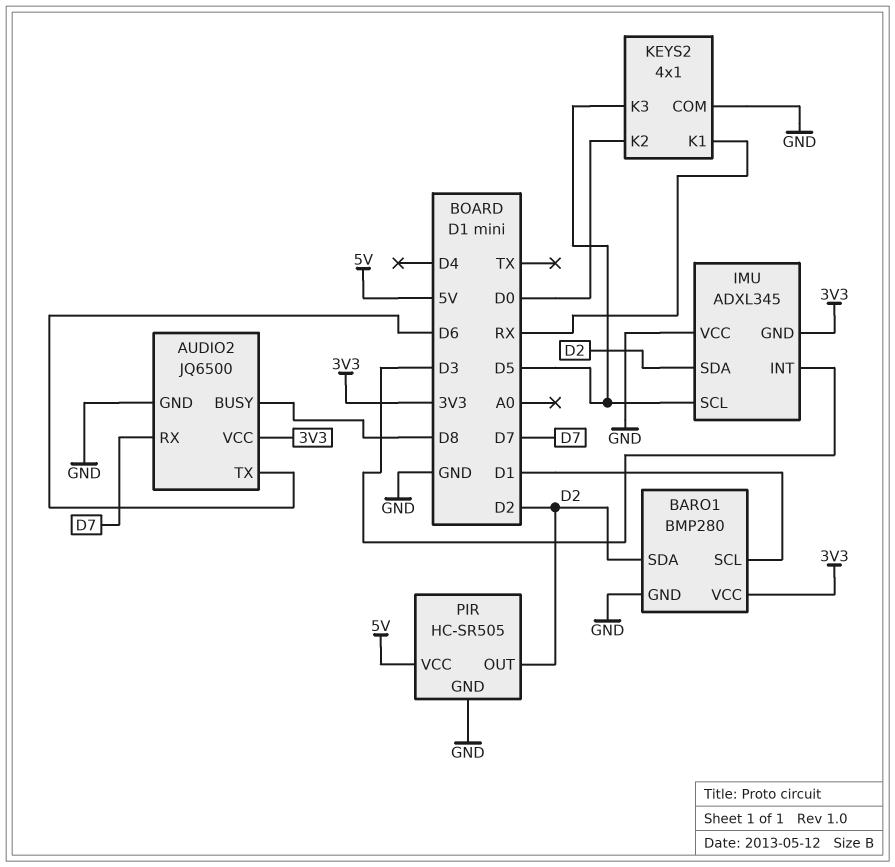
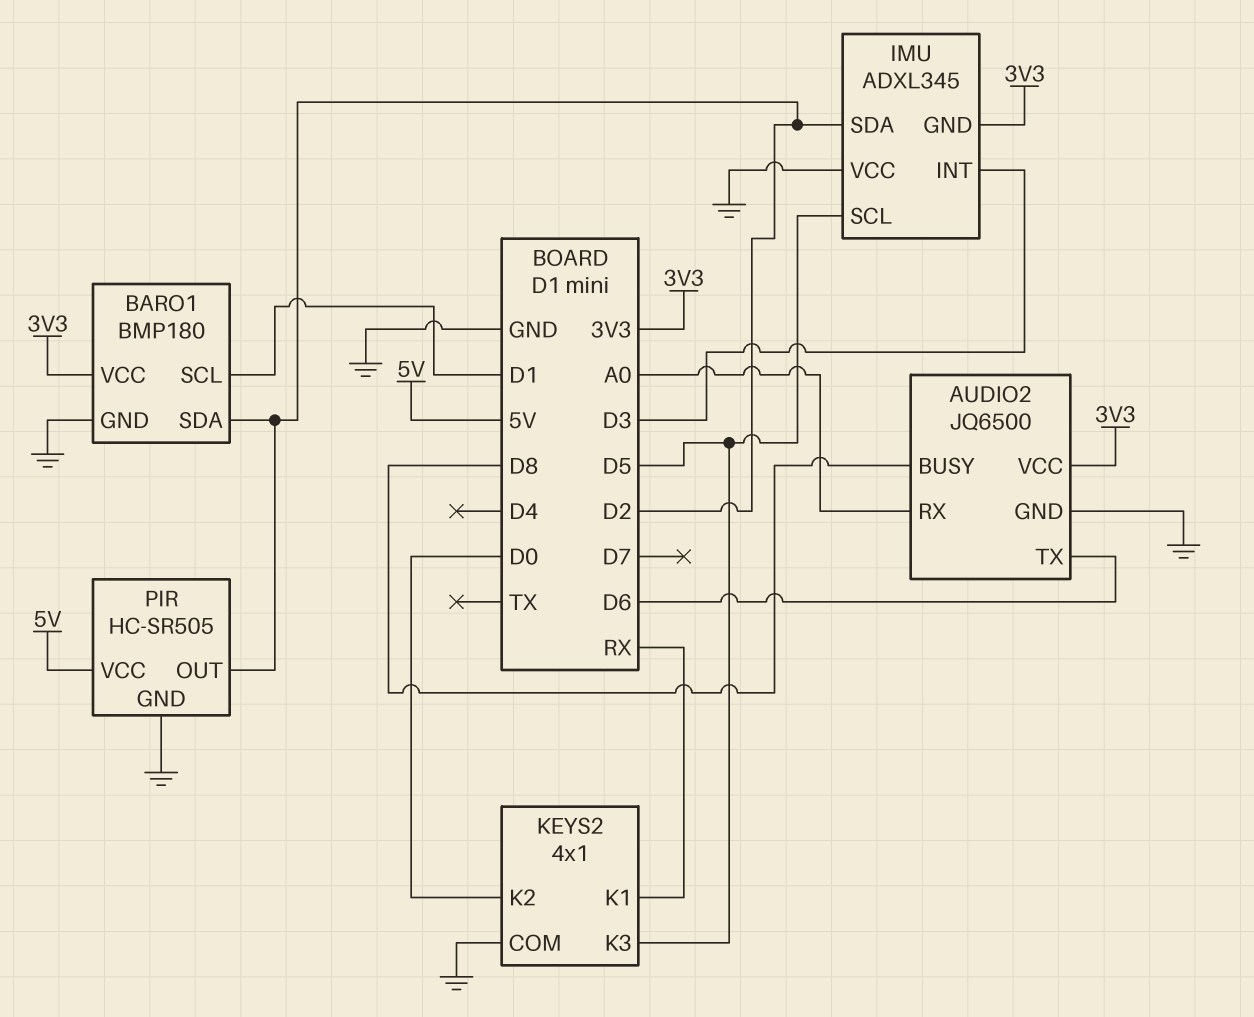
AUDIO2 pin RX: D7 -> A0
BARO1: BMP280 -> BMP180

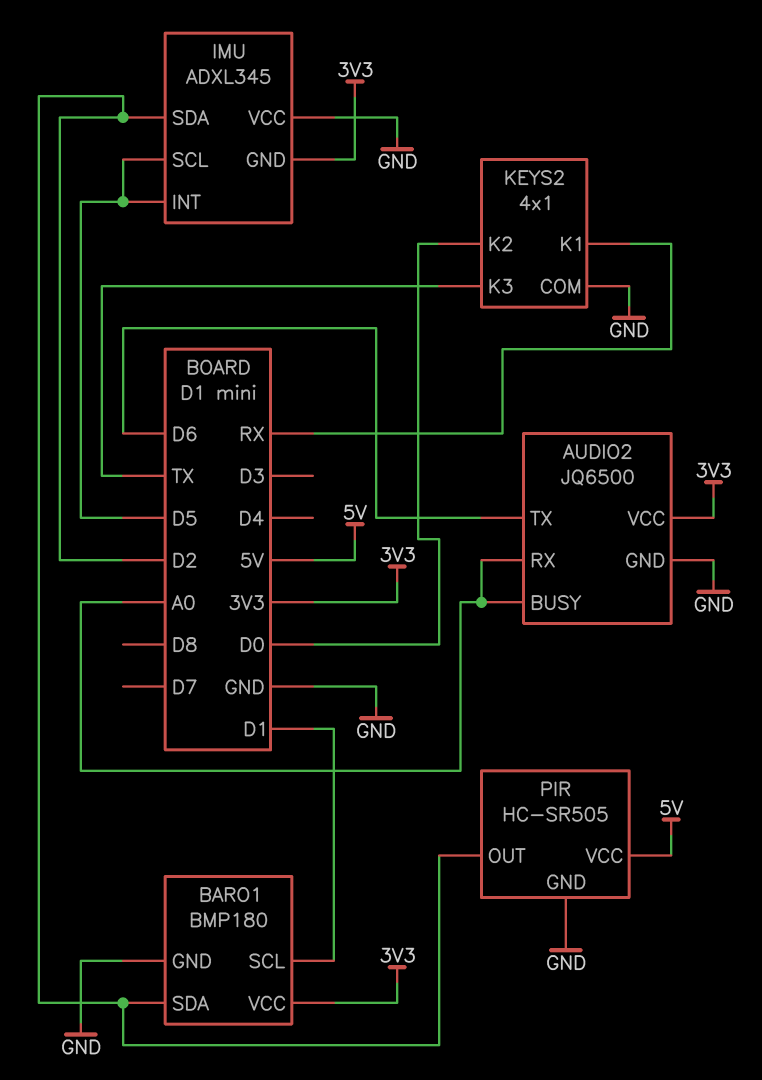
AUDIO2 pin BUSY: D8 -> A0
IMU pin INT: D3 -> D5
KEYS2 pin K3: D5 -> TX

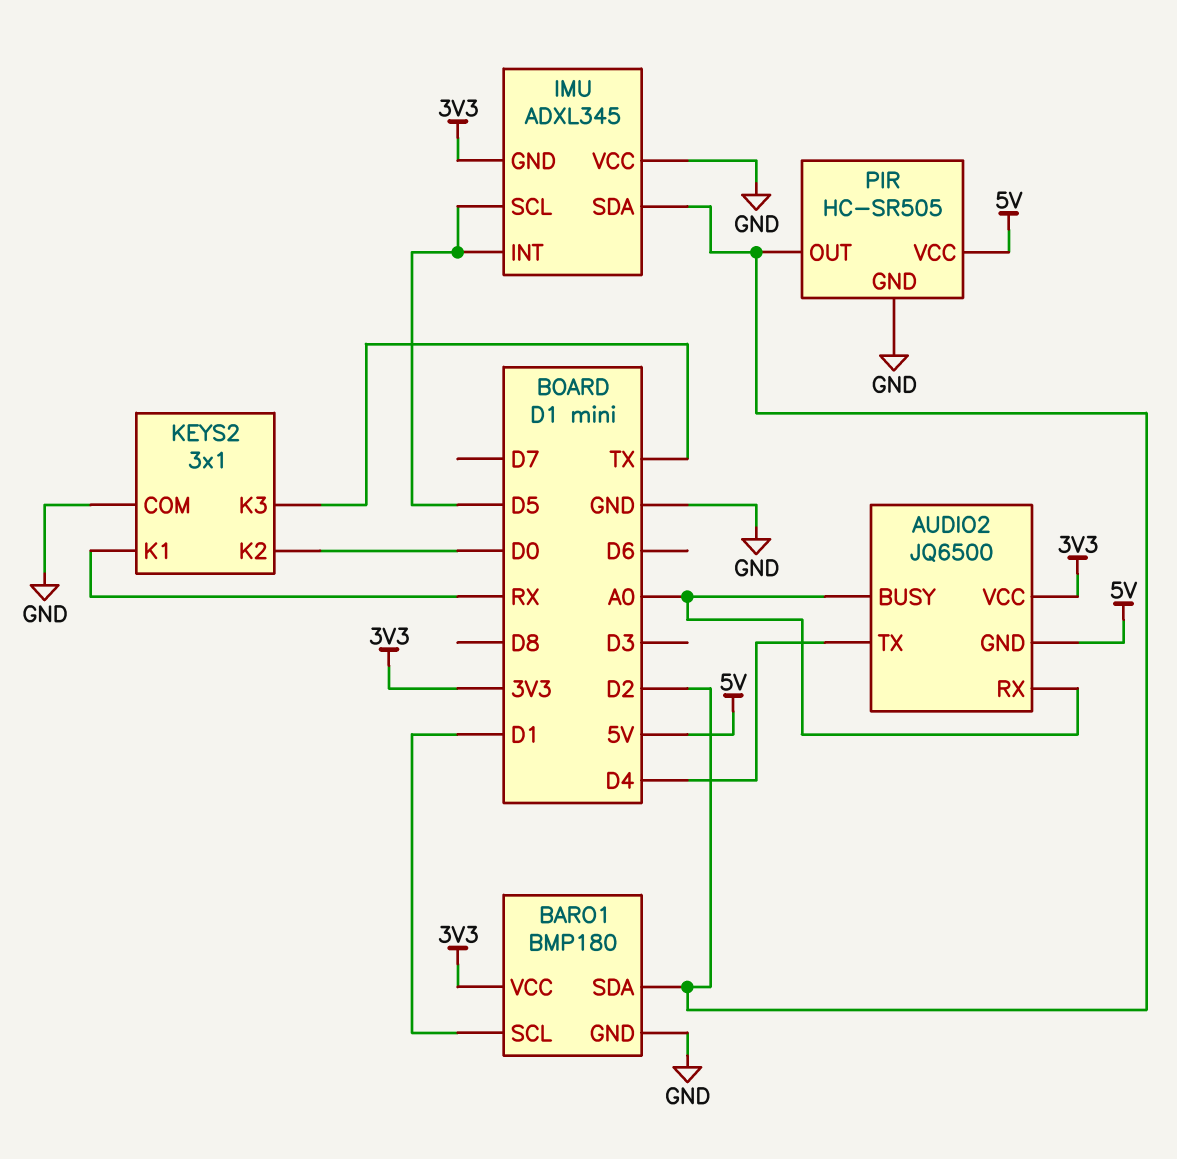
AUDIO2 pin GND: GND -> 5V
AUDIO2 pin TX: D6 -> D4
KEYS2: 4x1 -> 3x1

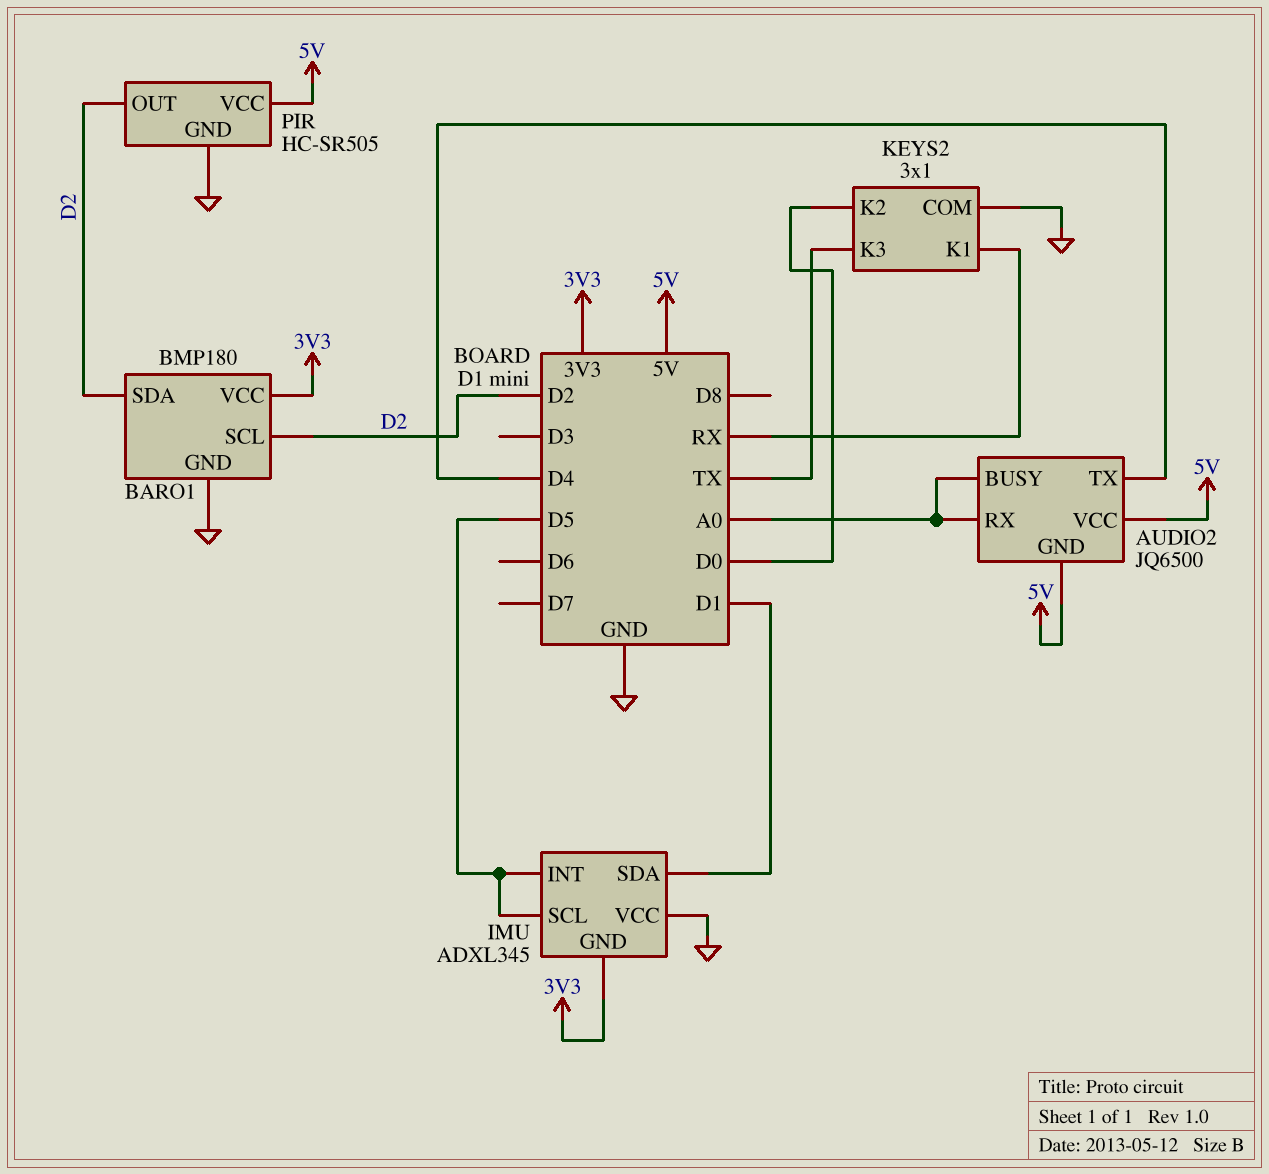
AUDIO2 pin VCC: 3V3 -> 5V
BARO1 pin SCL: D1 -> D2
IMU pin SDA: D2 -> D1

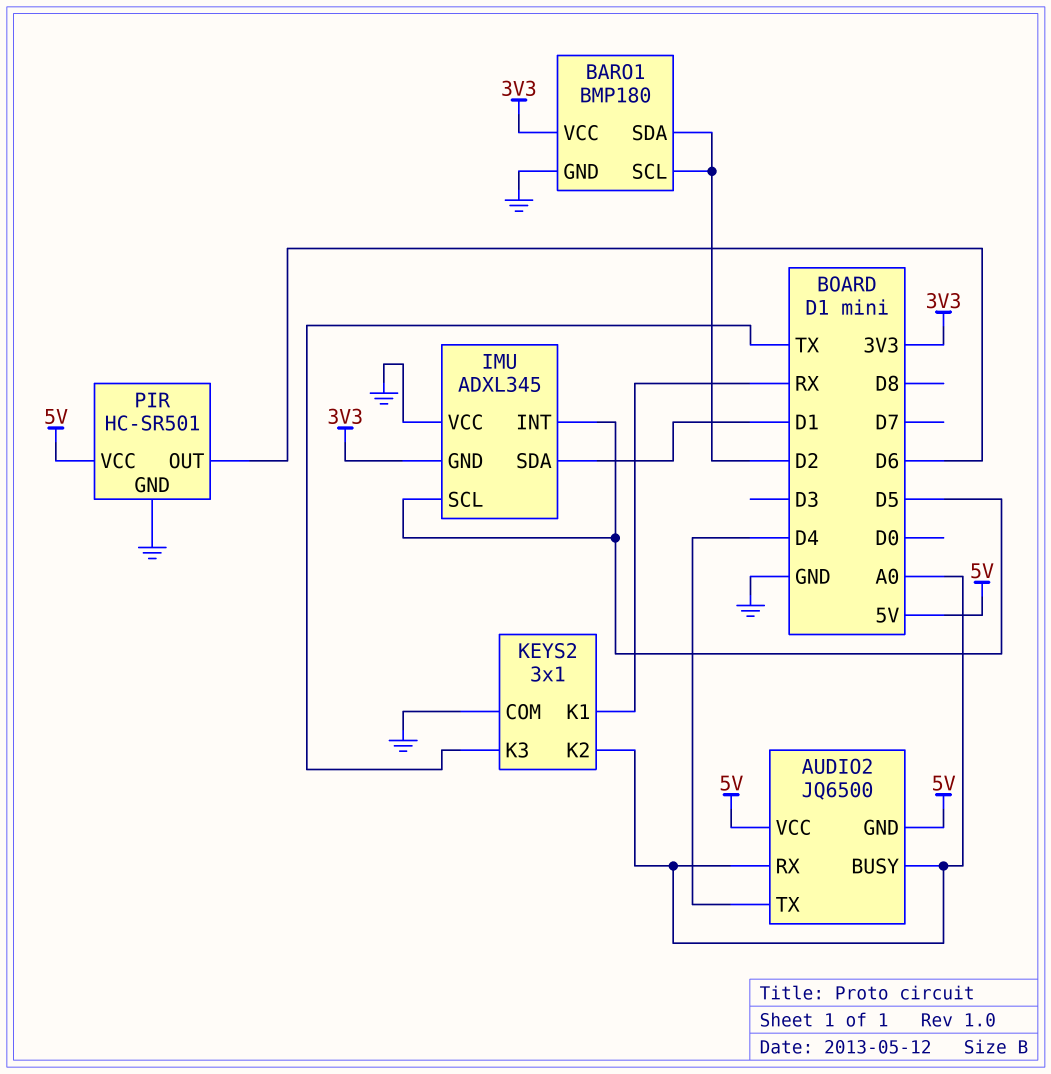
KEYS2 pin K2: D0 -> A0
PIR: HC-SR505 -> HC-SR501
PIR pin OUT: D2 -> D6

